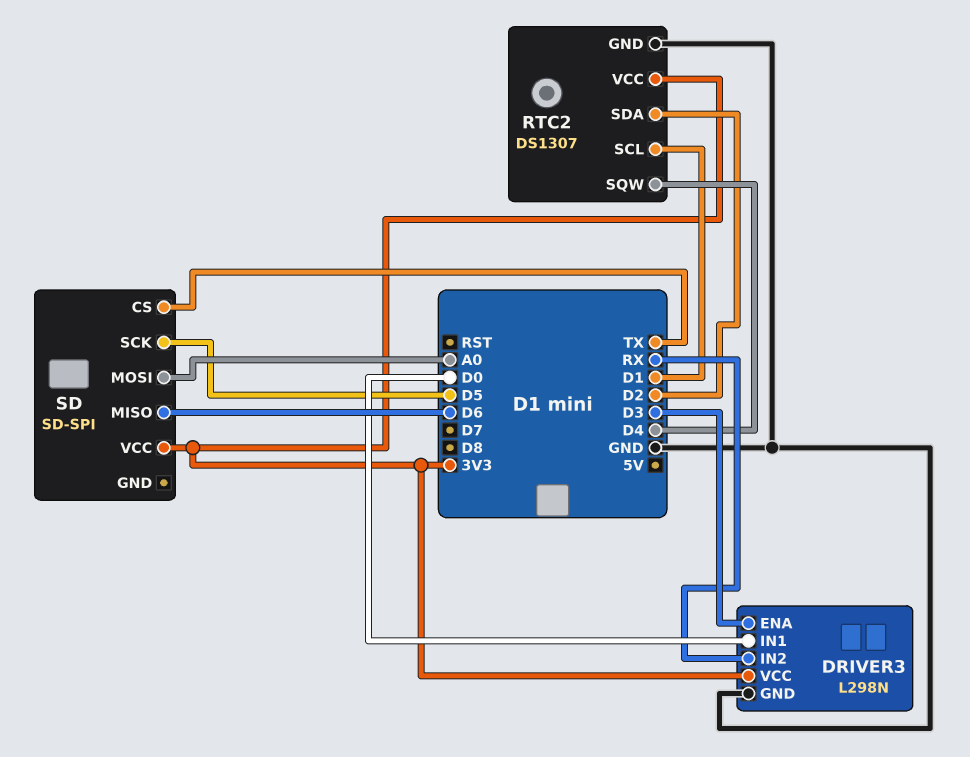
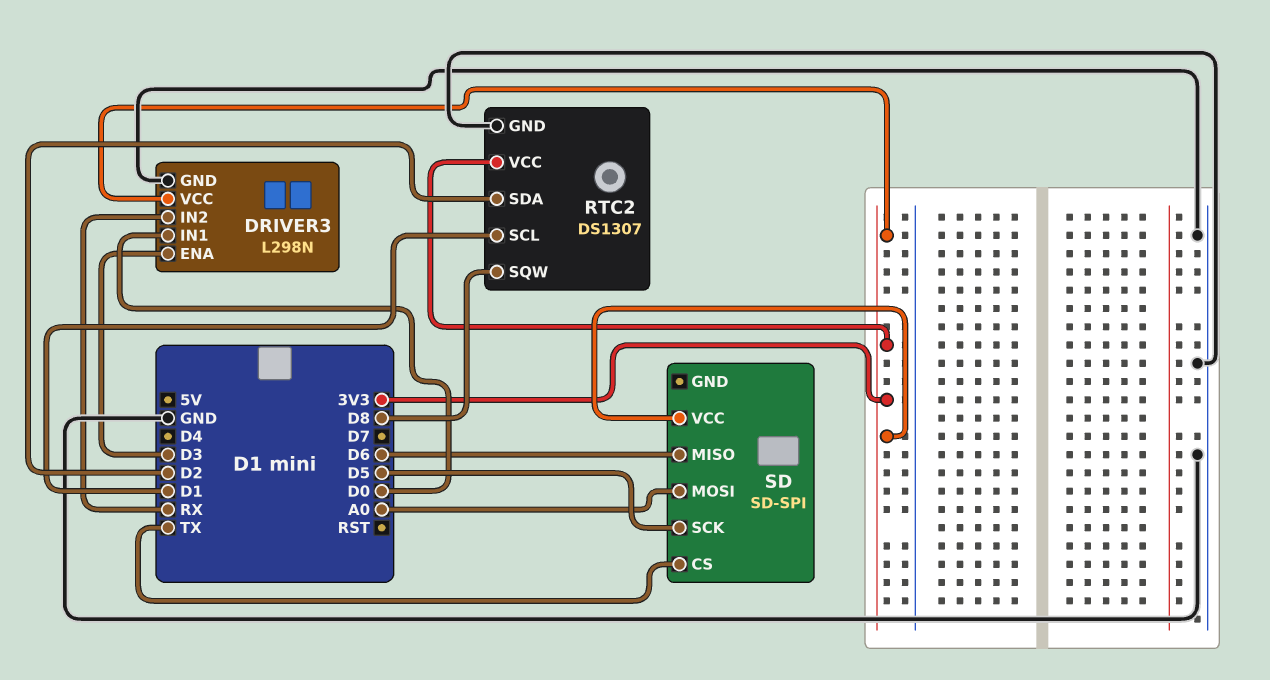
RTC2 pin SQW: D4 -> D8

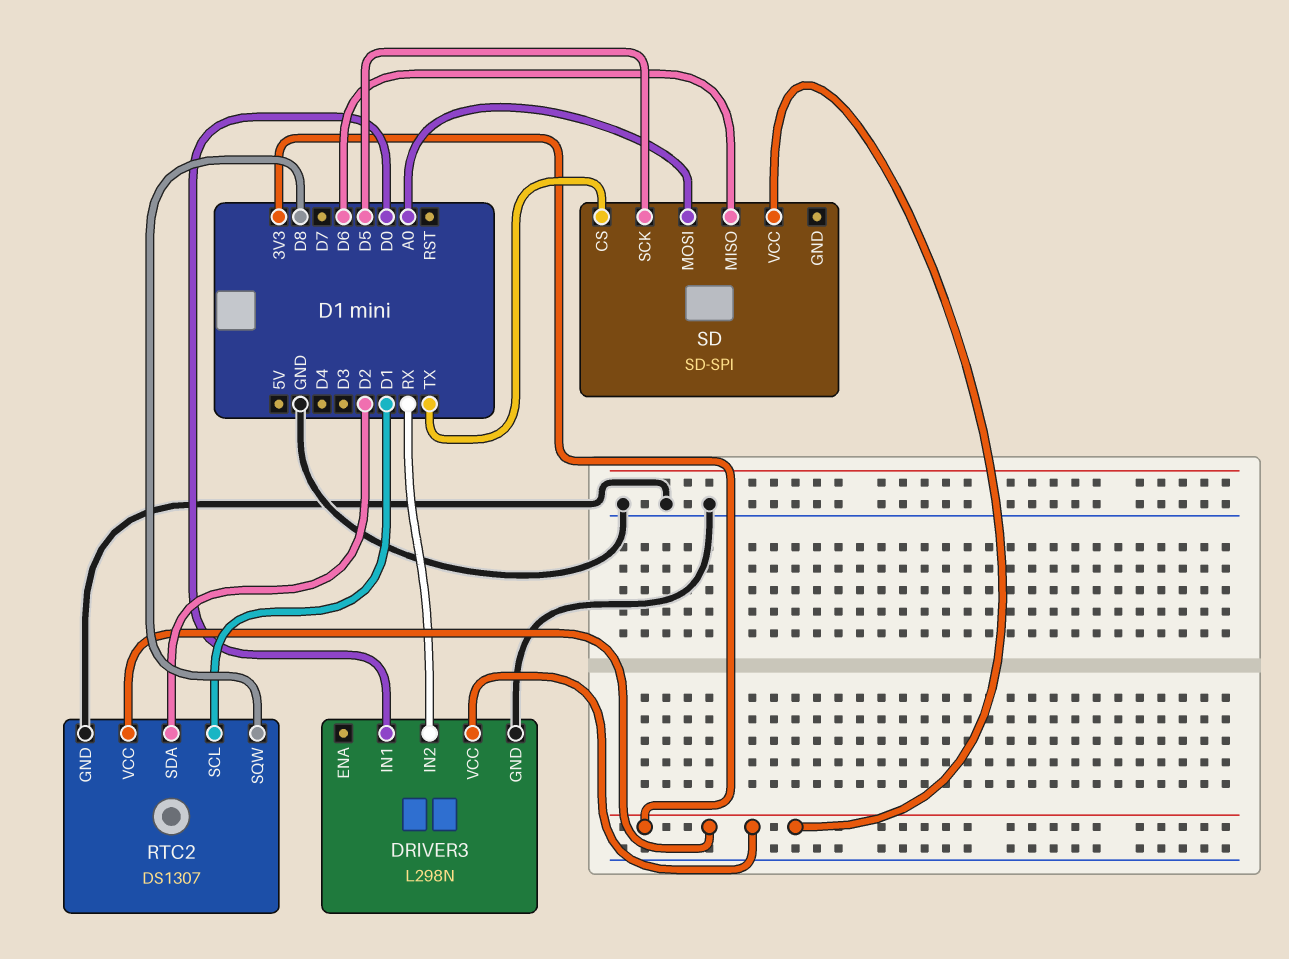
DRIVER3 pin ENA: D3 -> none

